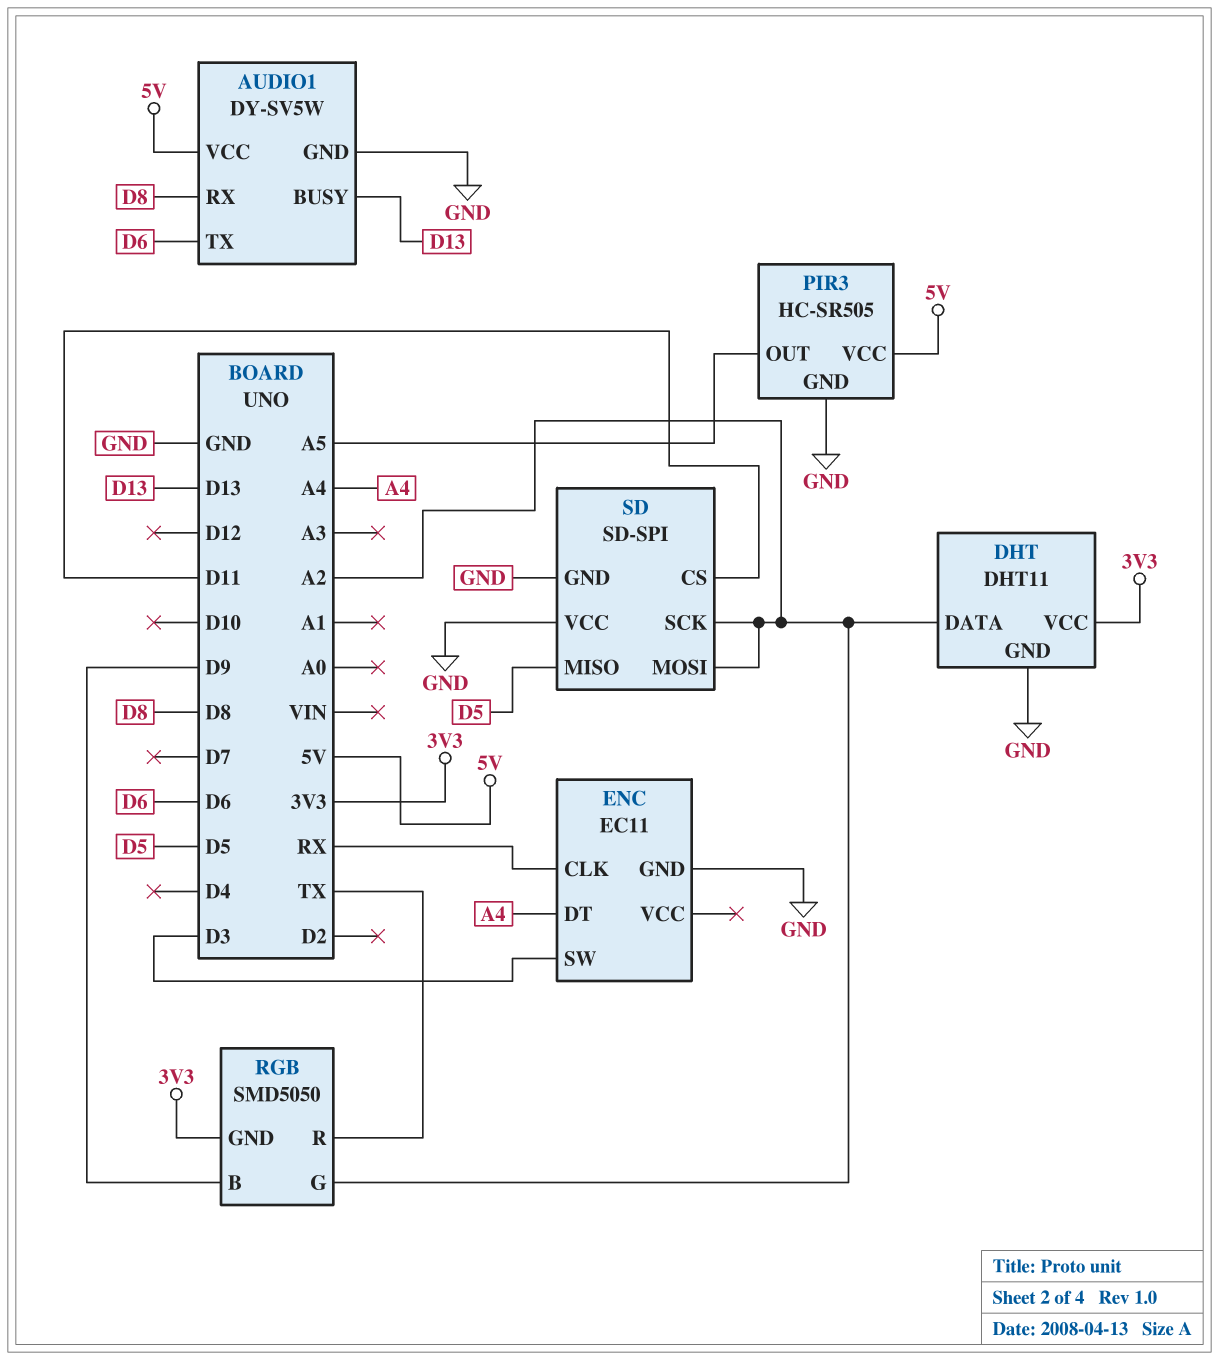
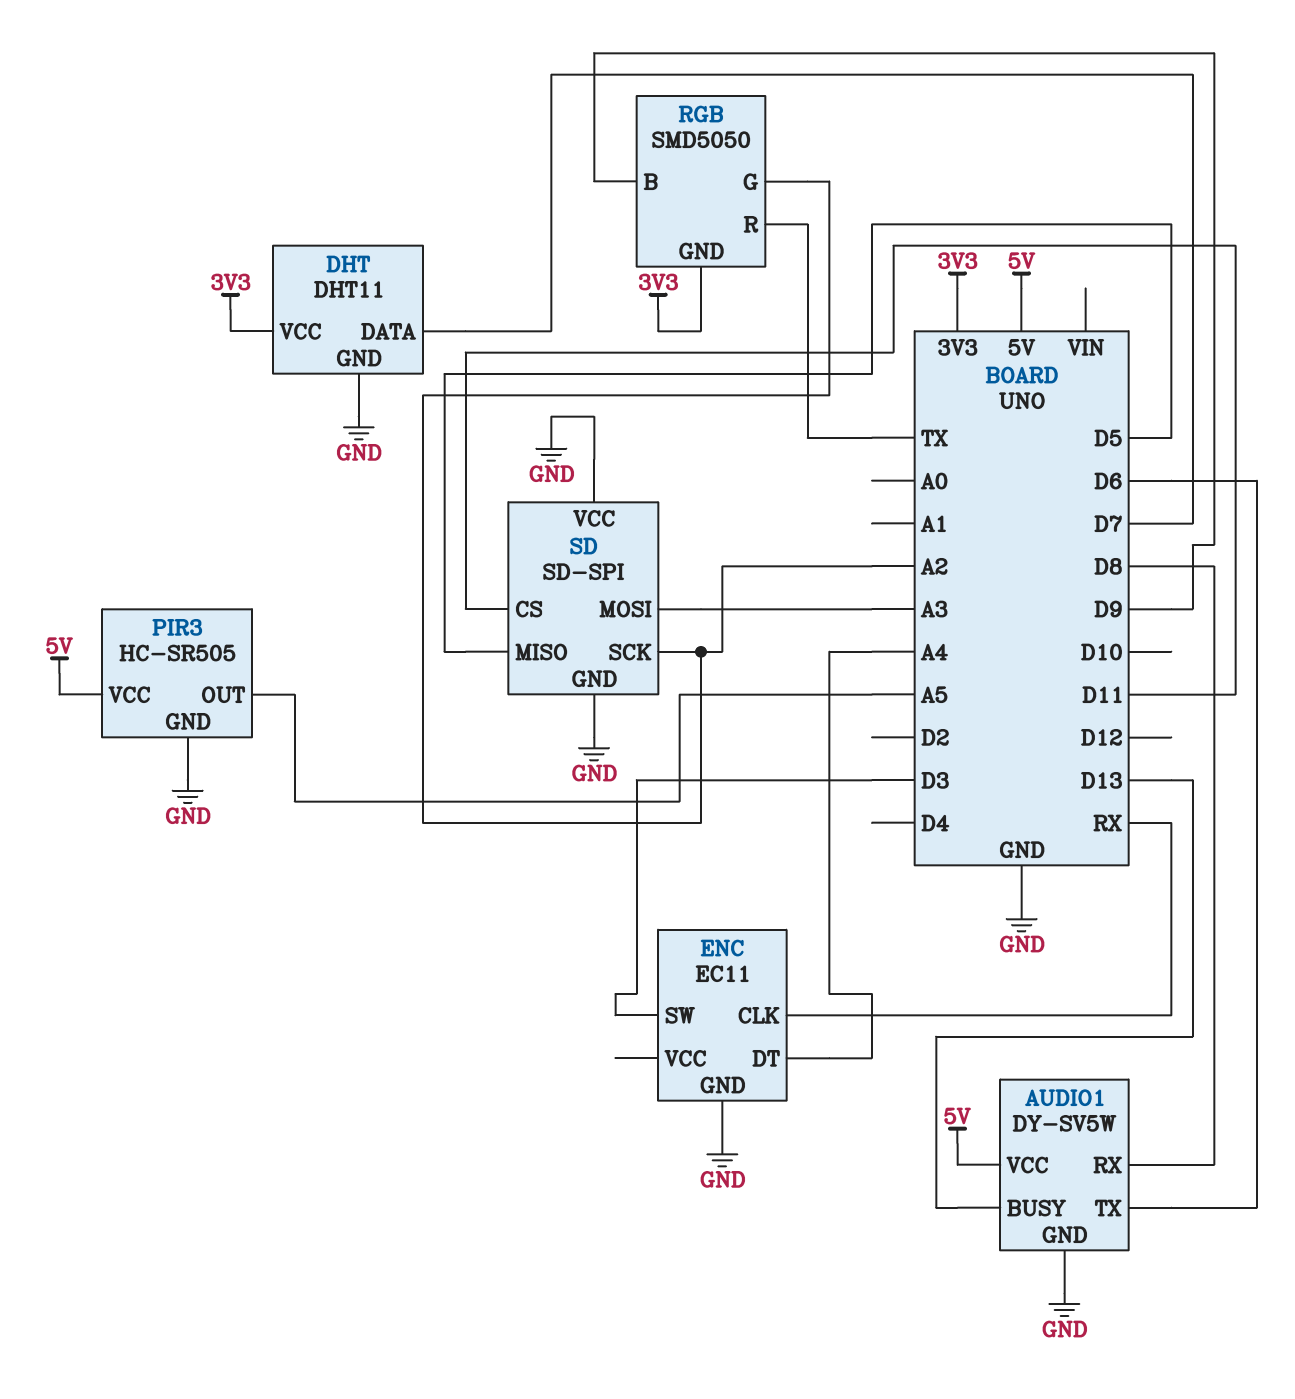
DHT pin DATA: A2 -> D7
SD pin MOSI: A2 -> A3

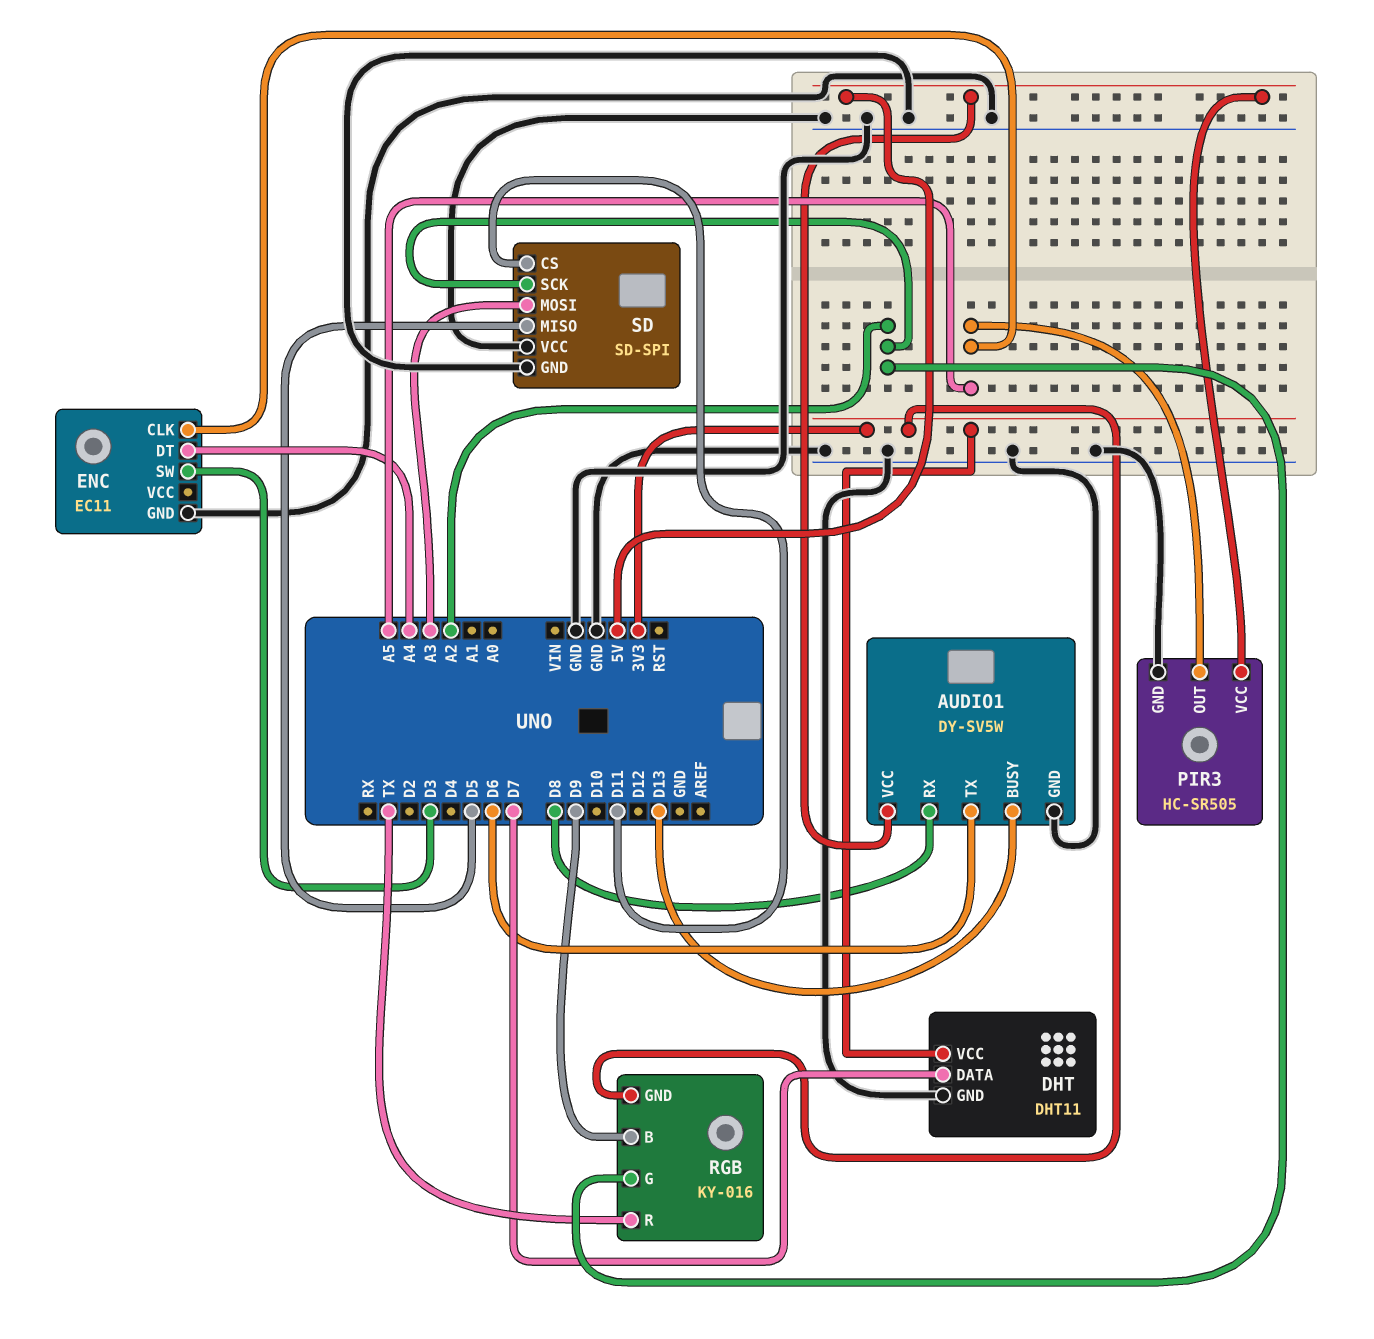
ENC pin CLK: RX -> A5
RGB: SMD5050 -> KY-016

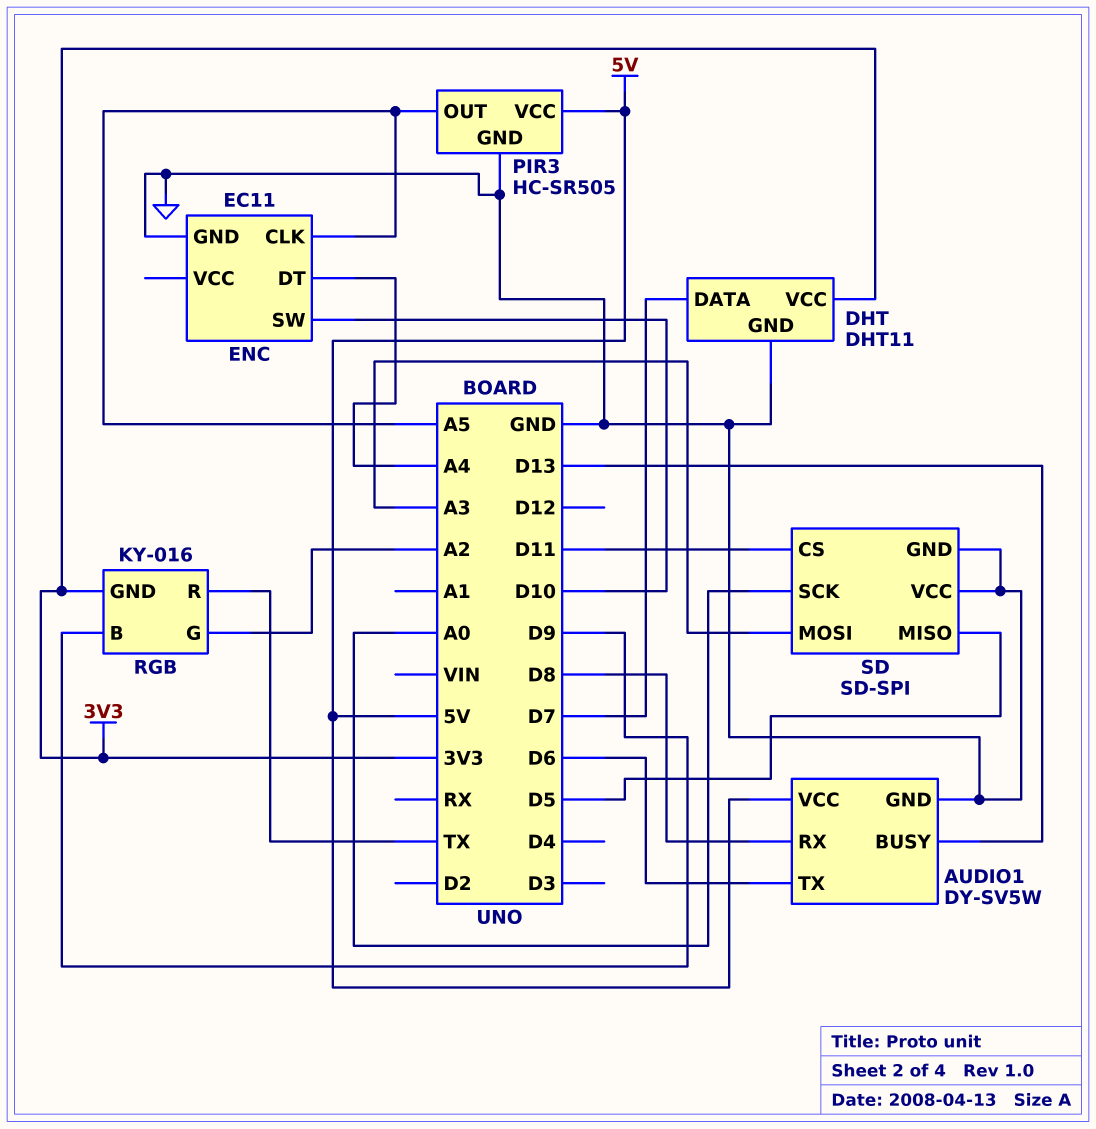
ENC pin SW: D3 -> D10
SD pin SCK: A2 -> A0

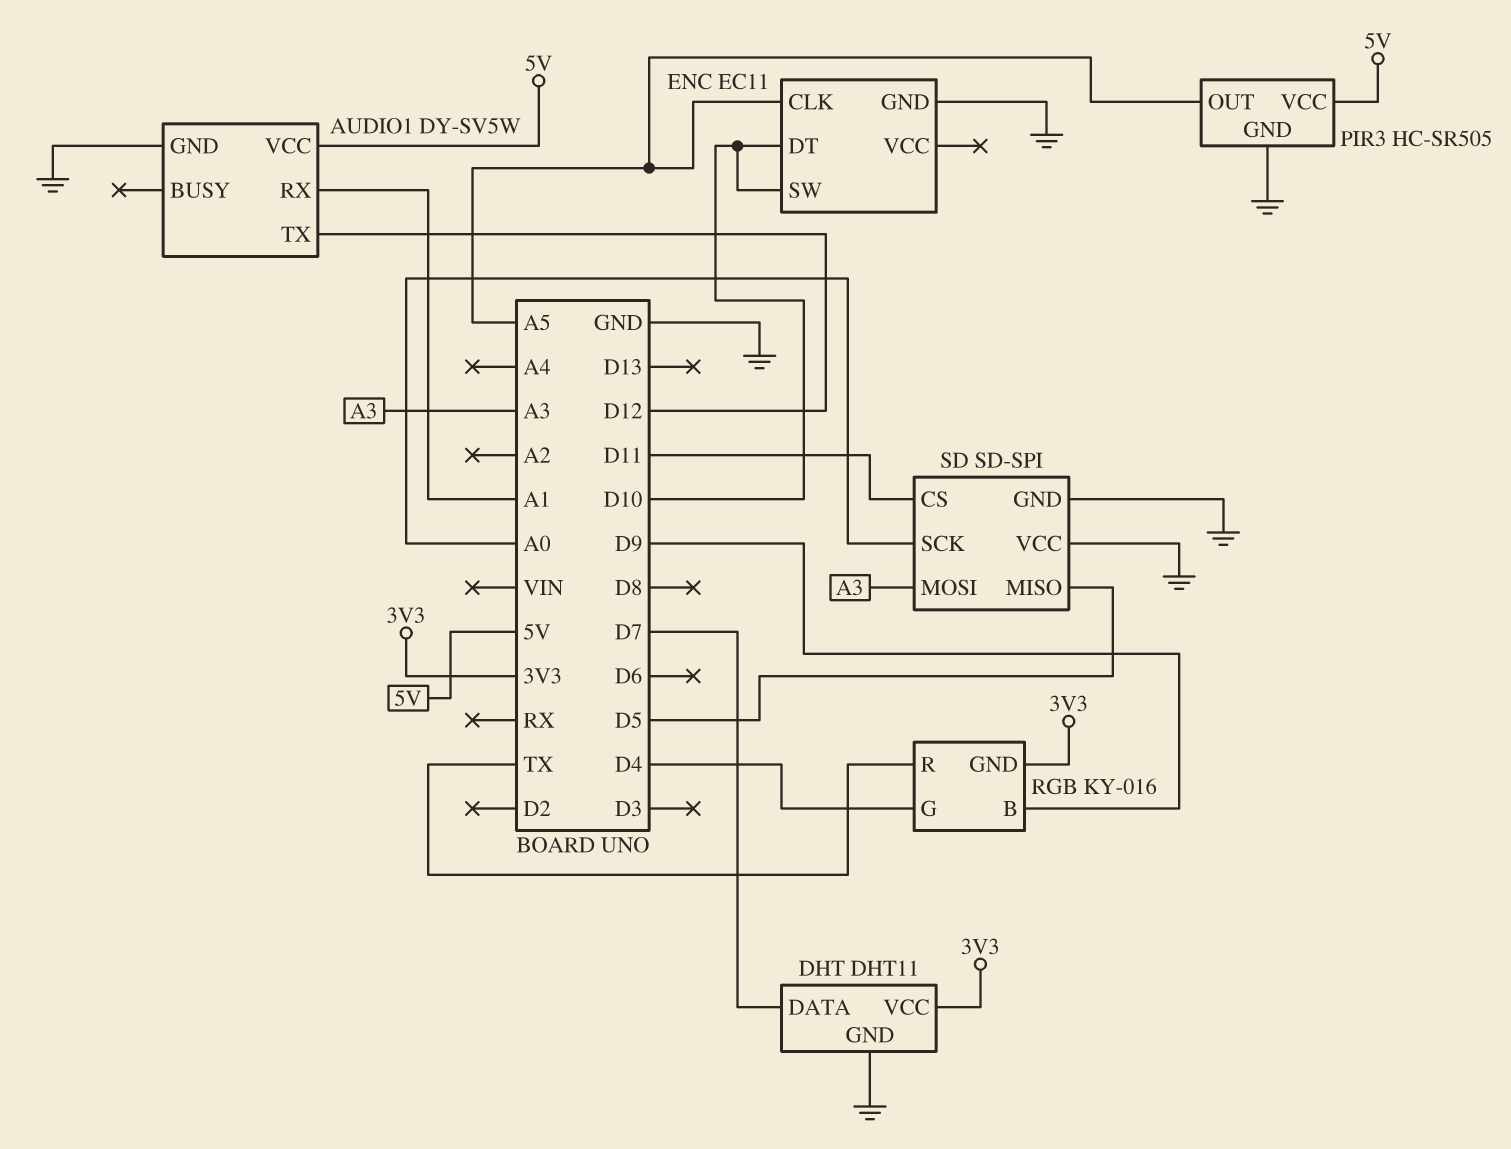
AUDIO1 pin BUSY: D13 -> none
AUDIO1 pin RX: D8 -> A1
AUDIO1 pin TX: D6 -> D12
ENC pin DT: A4 -> D10
RGB pin G: A2 -> D4

